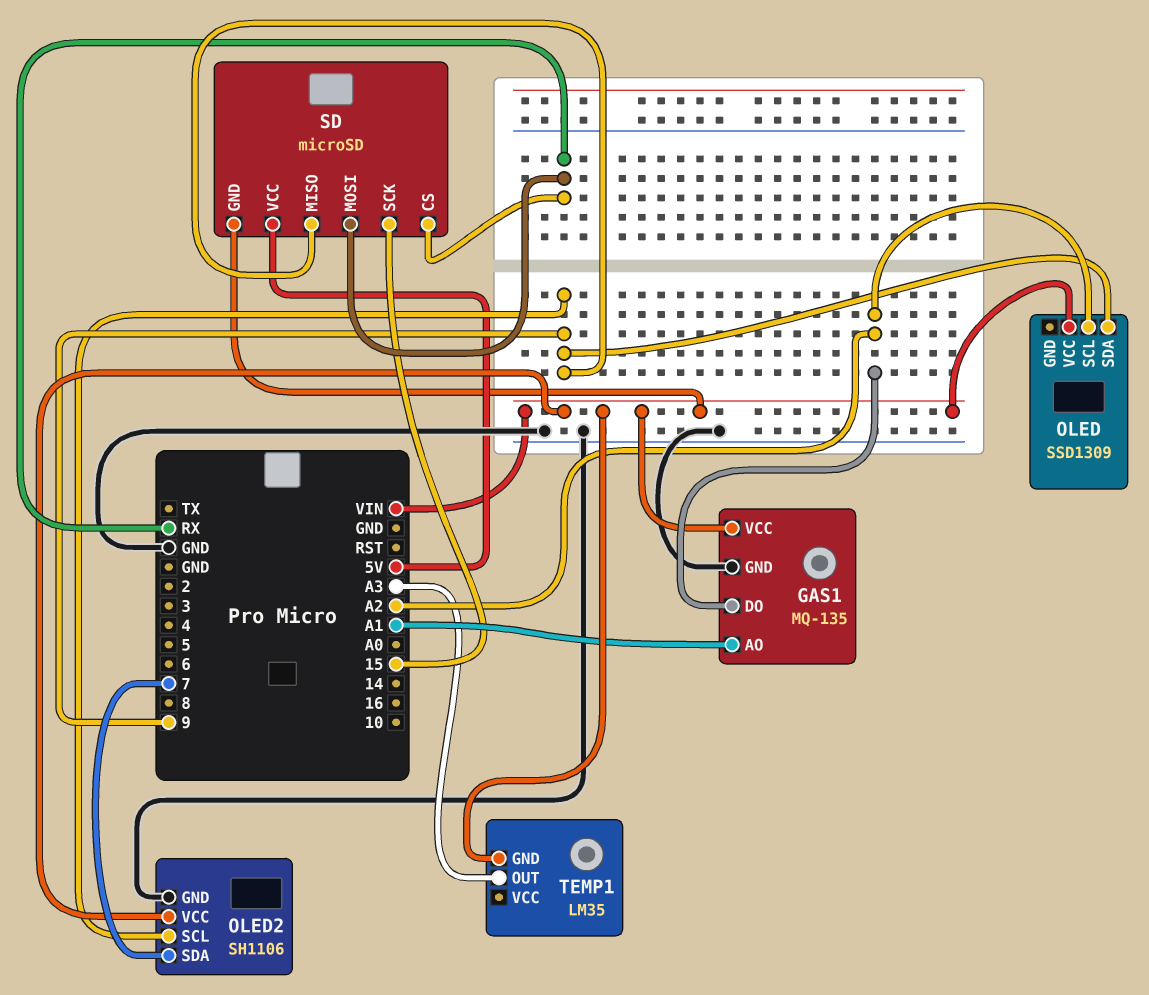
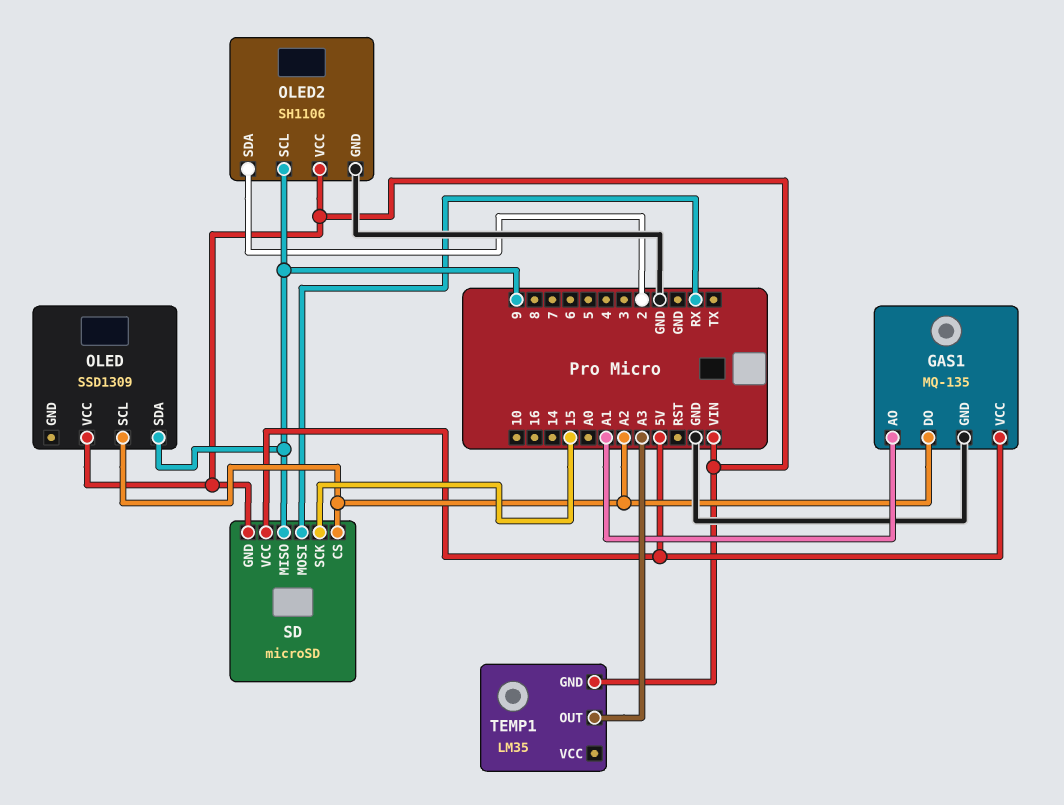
GAS1 pin VCC: VIN -> 5V
OLED2 pin SDA: 7 -> 2
SD pin CS: RX -> A2

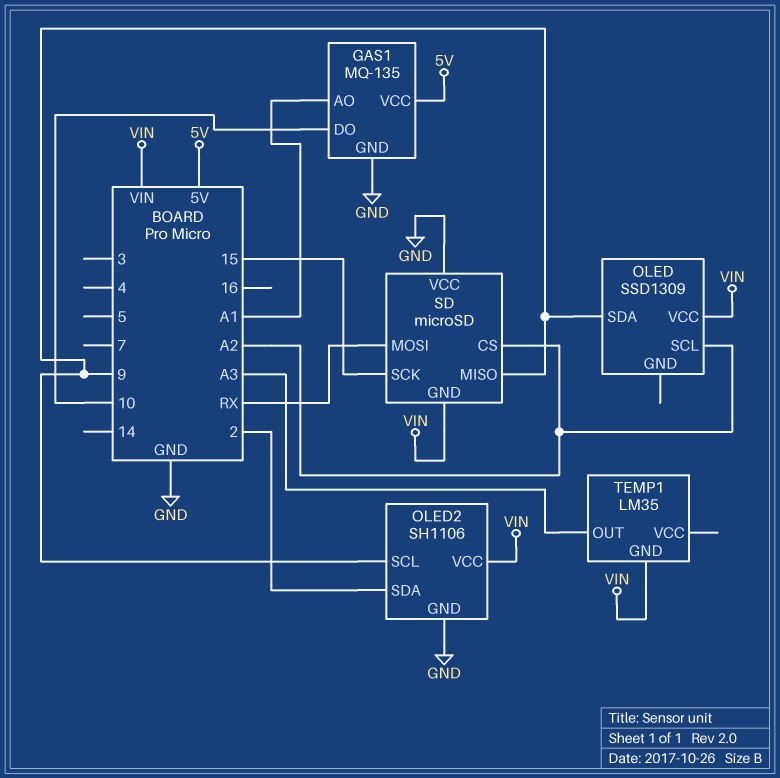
GAS1 pin DO: A2 -> 10
SD pin VCC: 5V -> GND

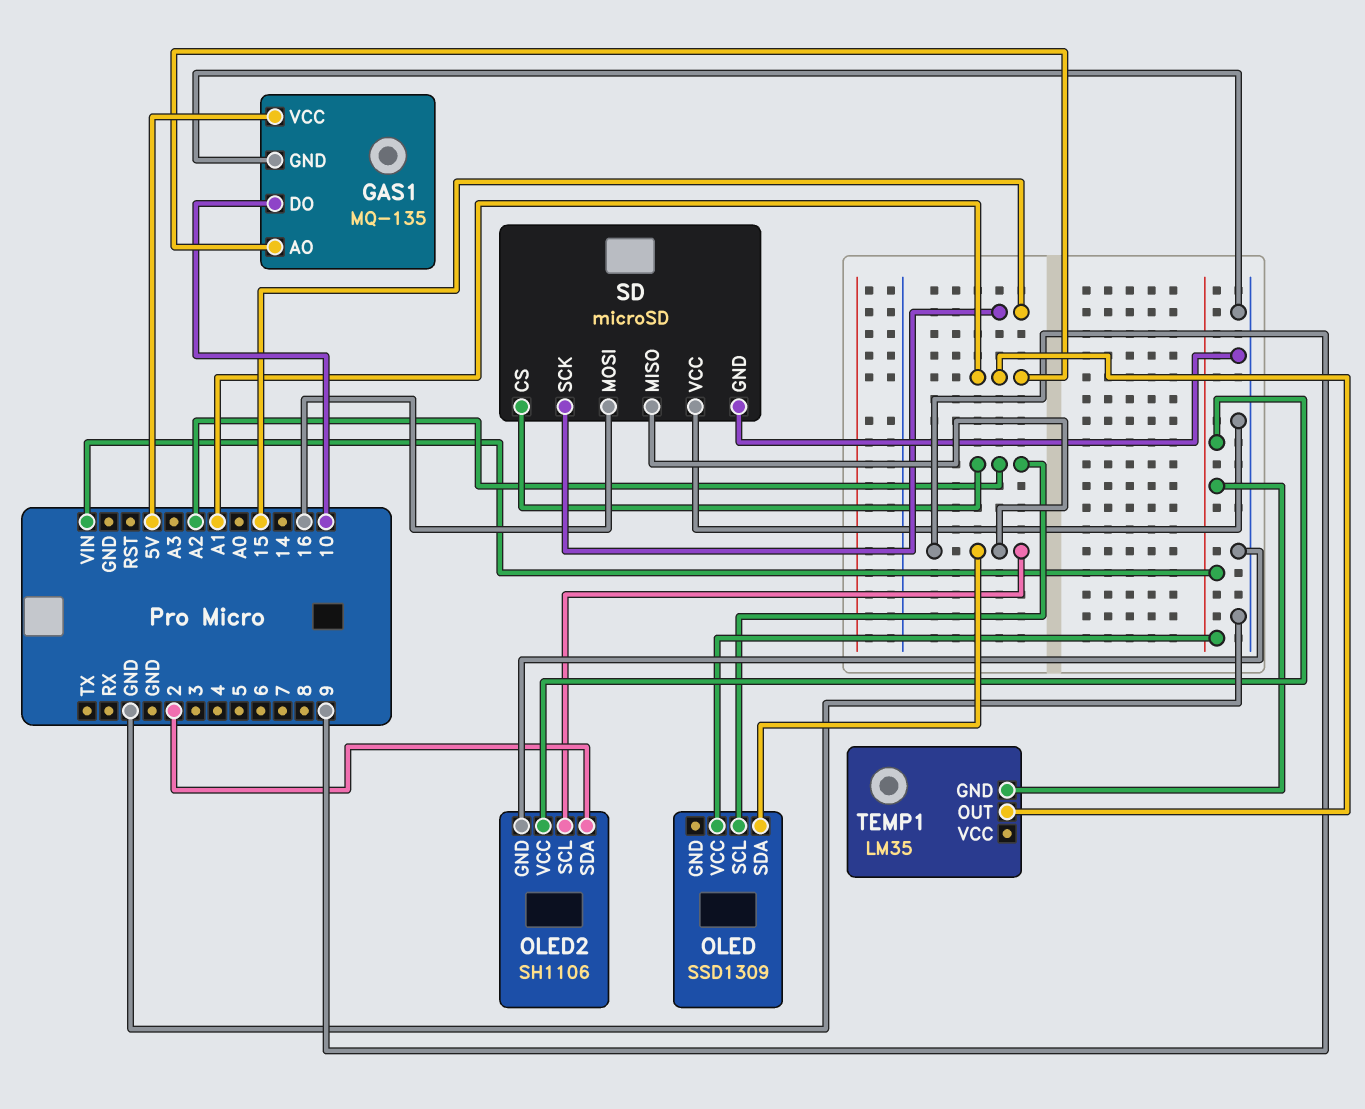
SD pin GND: VIN -> GND
SD pin MOSI: RX -> 16
TEMP1 pin OUT: A3 -> A1

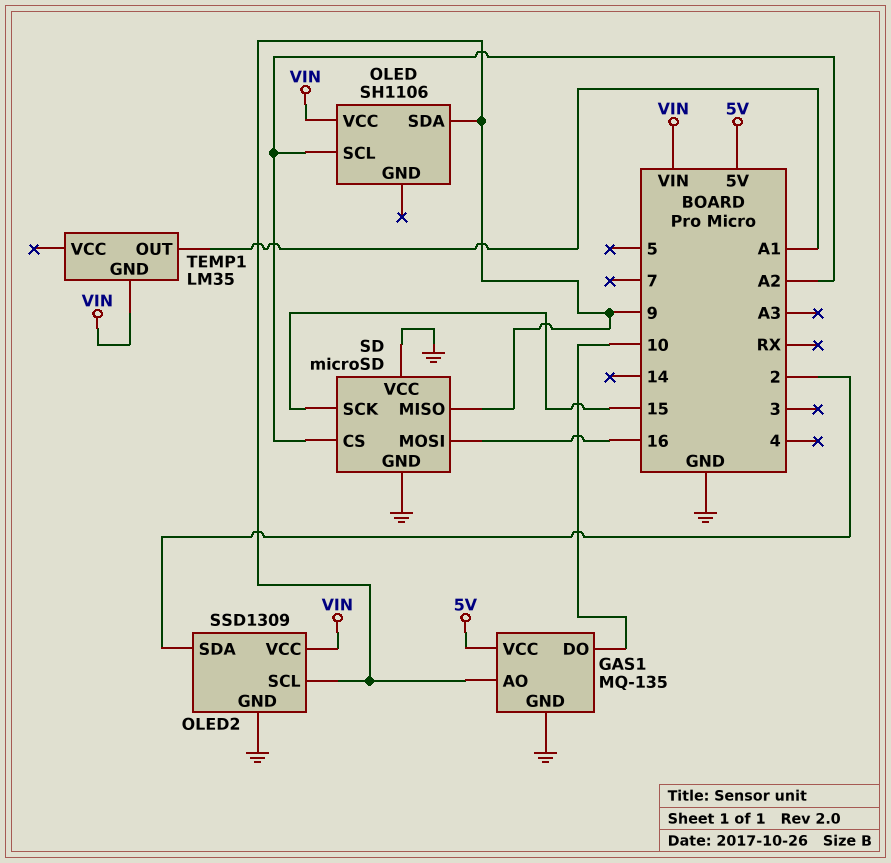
GAS1 pin AO: A1 -> 9
OLED: SSD1309 -> SH1106
OLED2: SH1106 -> SSD1309

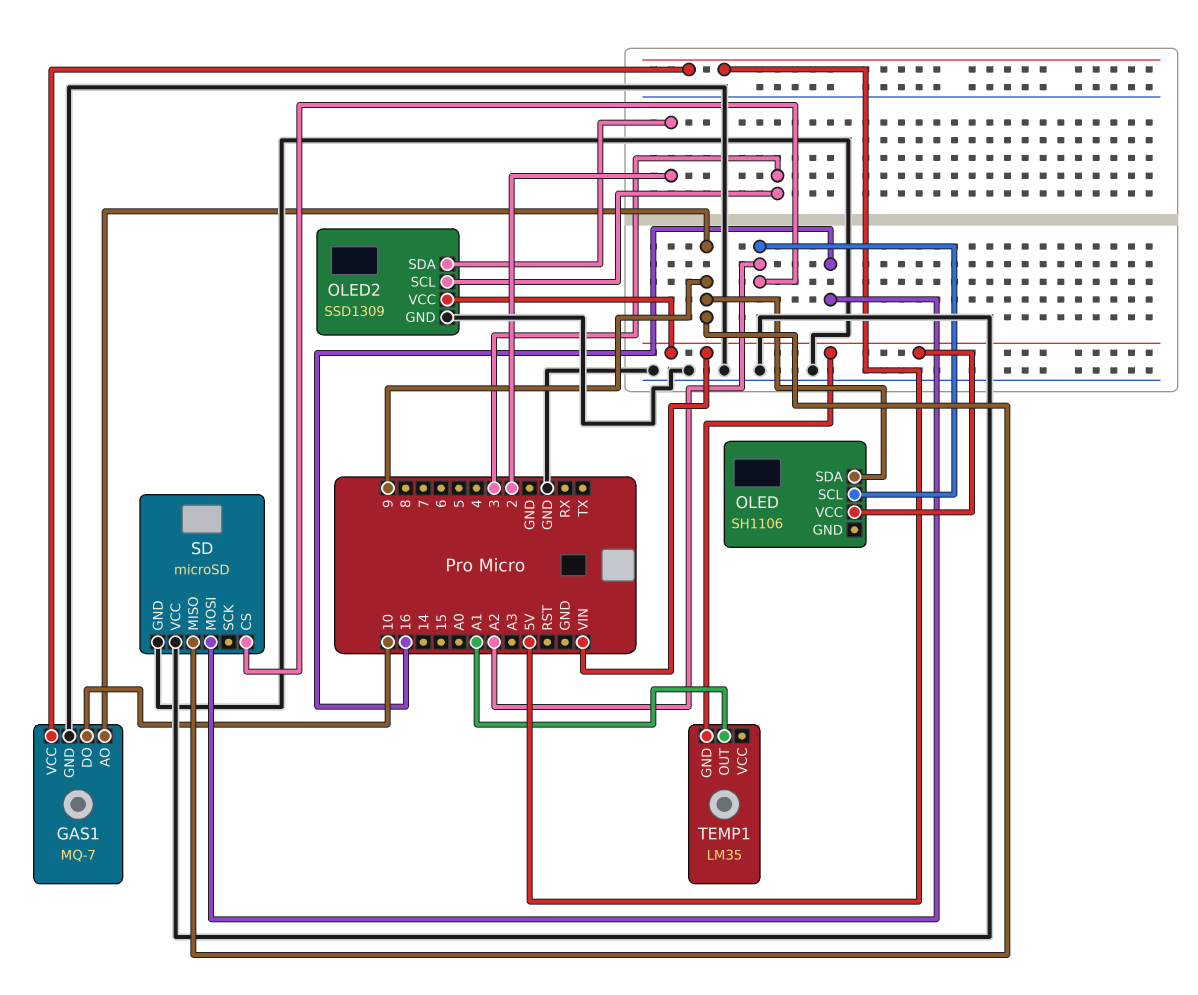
GAS1: MQ-135 -> MQ-7
OLED2 pin SCL: 9 -> 3
SD pin SCK: 15 -> none

